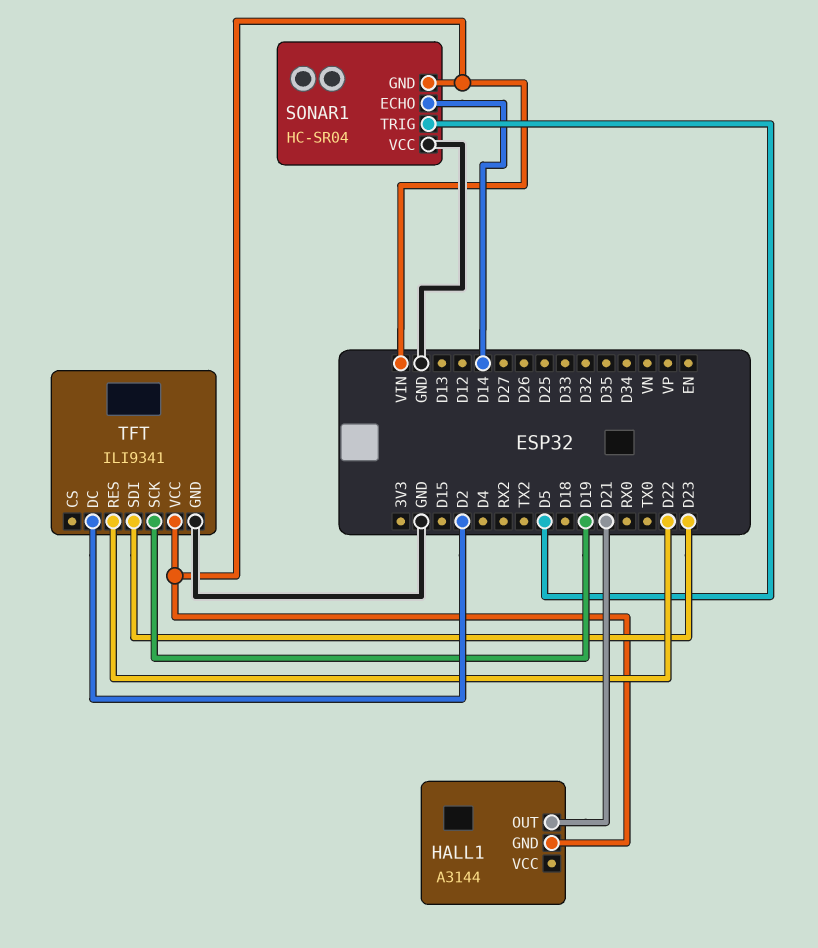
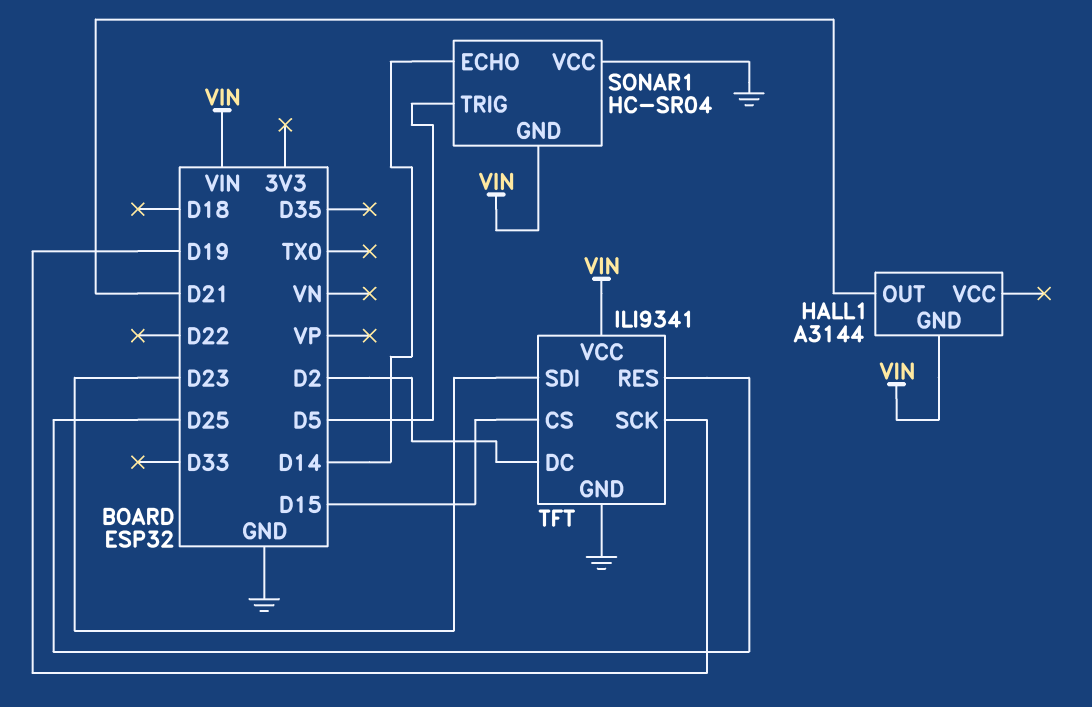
TFT pin CS: none -> D15
TFT pin RES: D22 -> D25

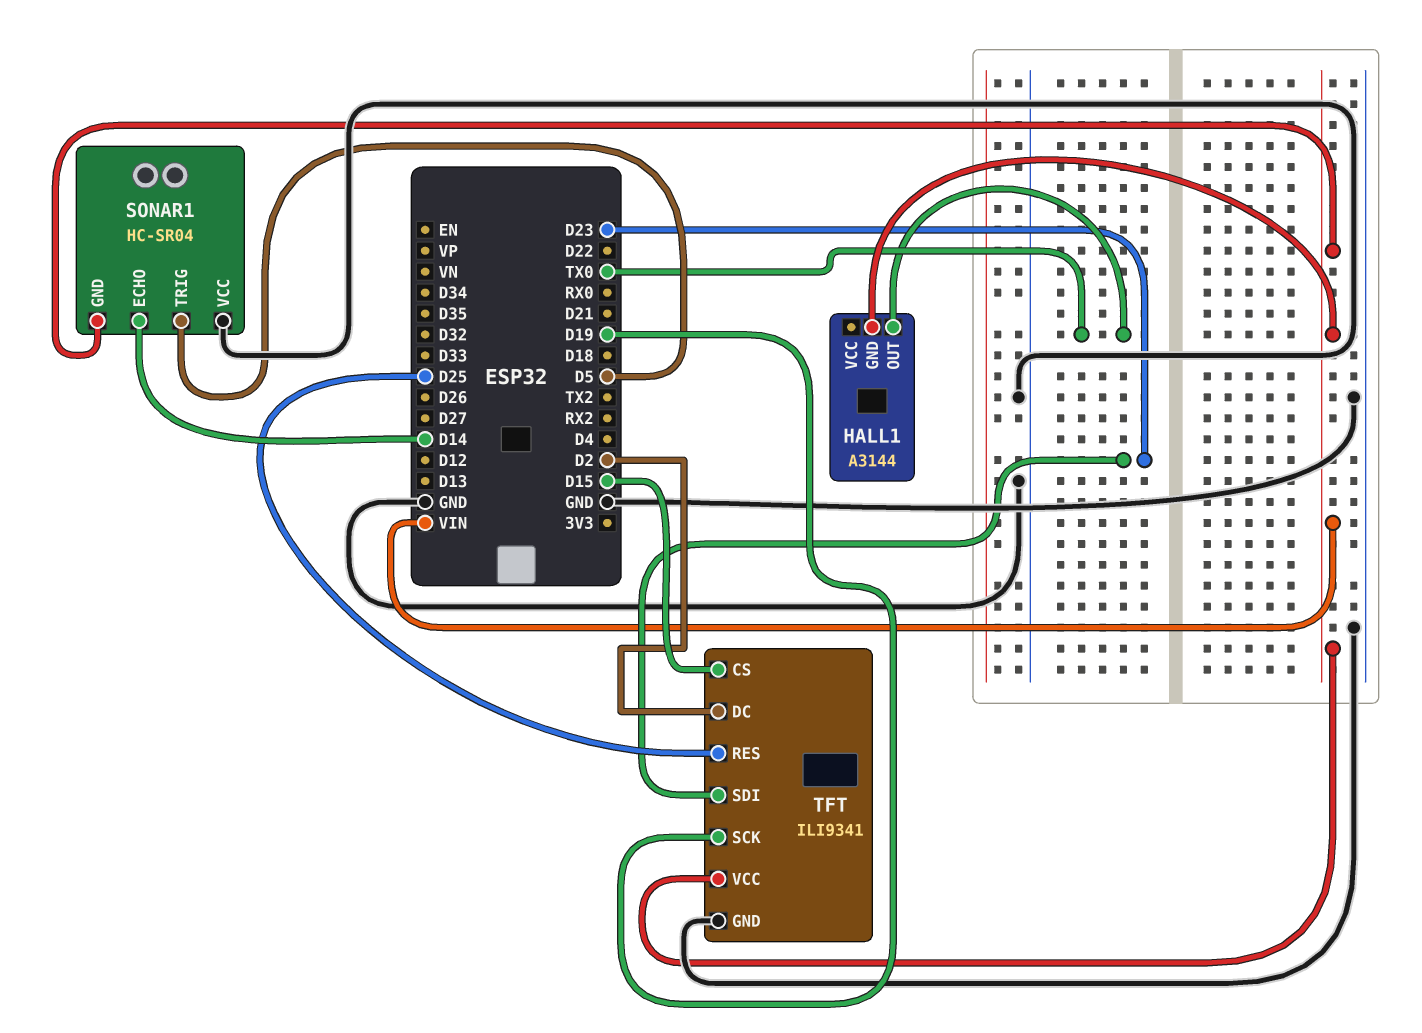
HALL1 pin OUT: D21 -> TX0

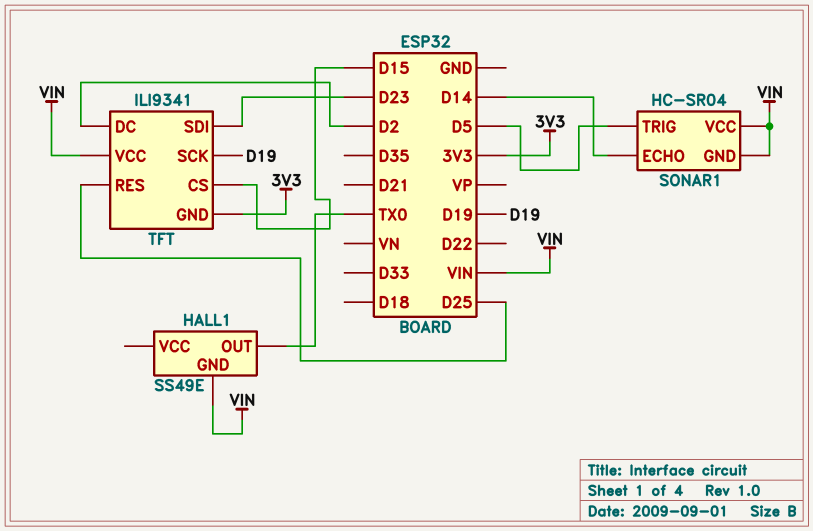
HALL1: A3144 -> SS49E
SONAR1 pin VCC: GND -> VIN
TFT pin GND: GND -> 3V3

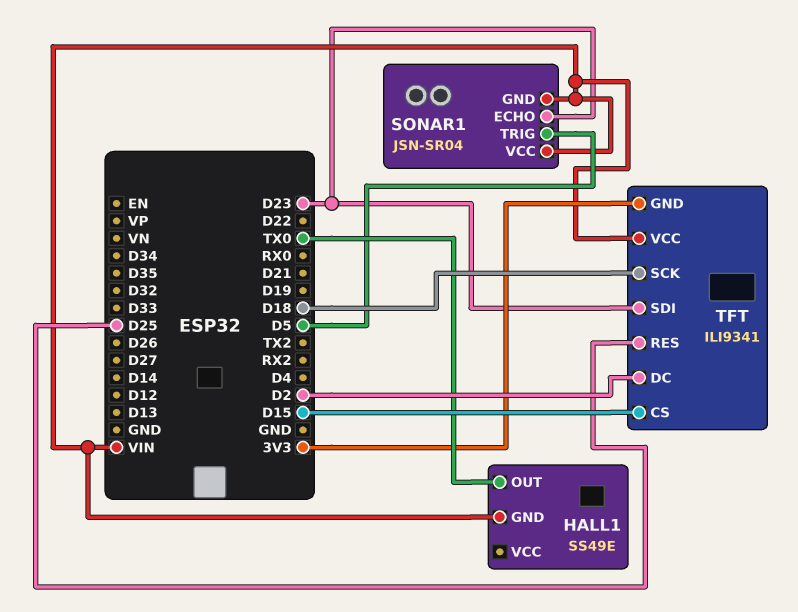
SONAR1: HC-SR04 -> JSN-SR04
SONAR1 pin ECHO: D14 -> D23
TFT pin SCK: D19 -> D18

